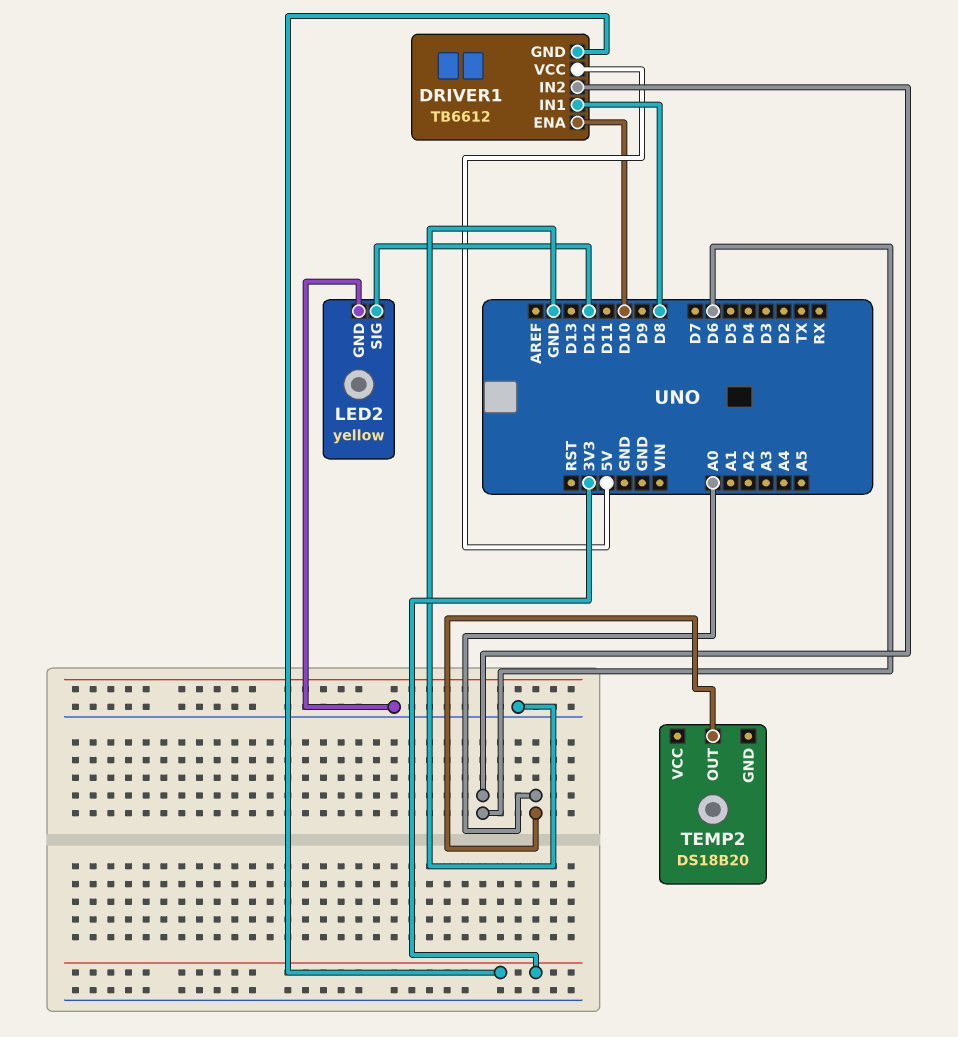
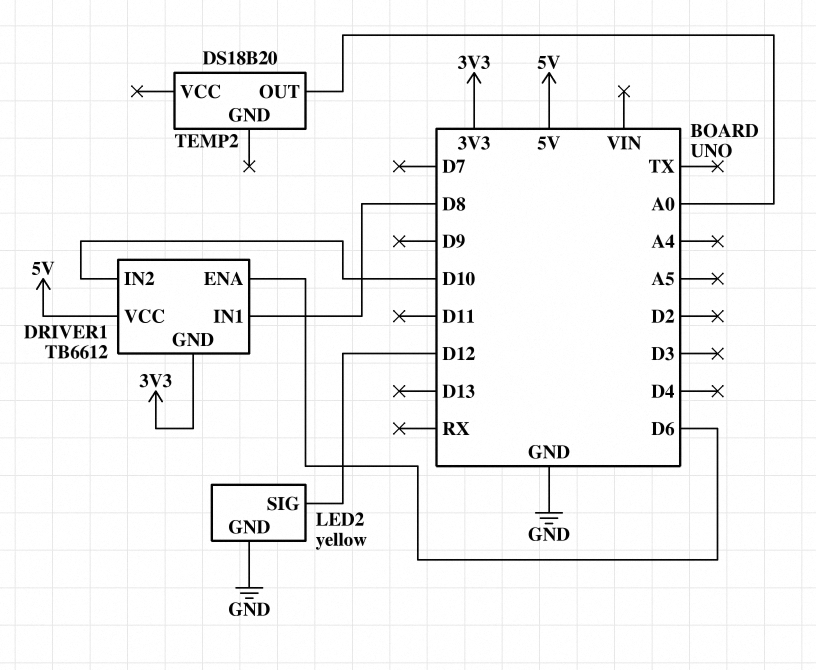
DRIVER1 pin ENA: D10 -> D6
DRIVER1 pin IN2: D6 -> D10

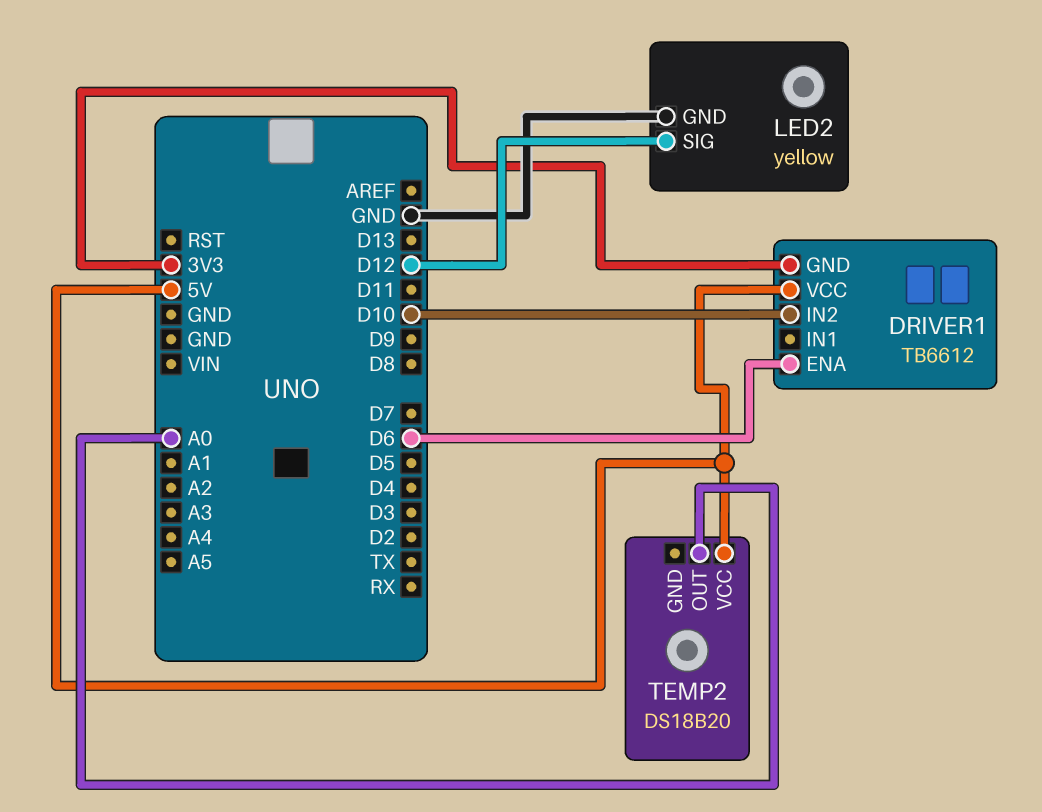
DRIVER1 pin IN1: D8 -> none
TEMP2 pin VCC: none -> 5V

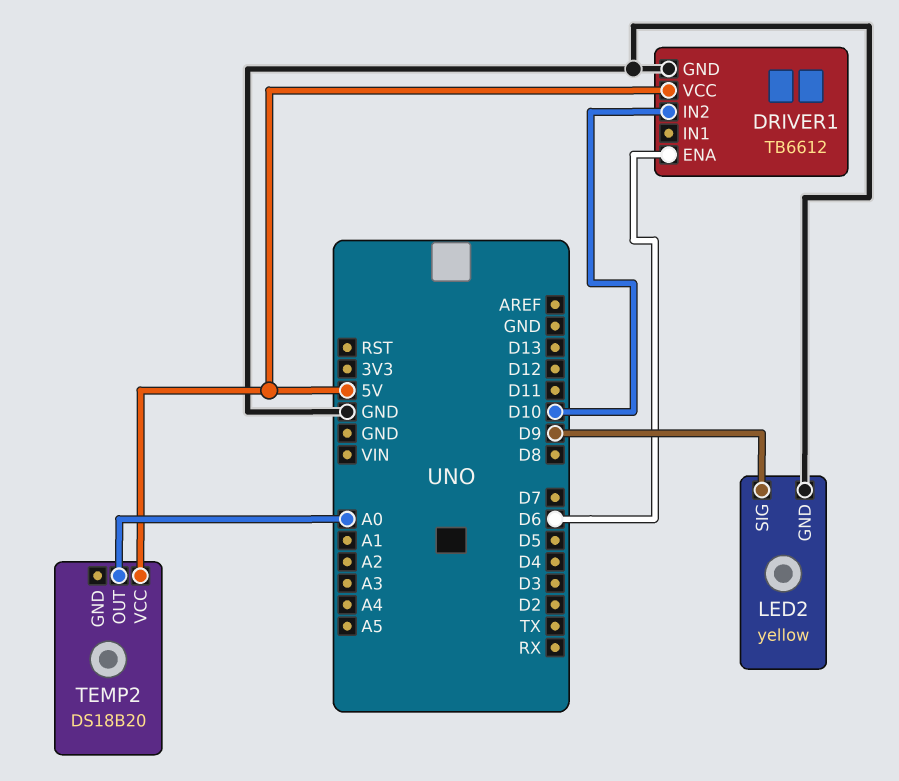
DRIVER1 pin GND: 3V3 -> GND
LED2 pin SIG: D12 -> D9

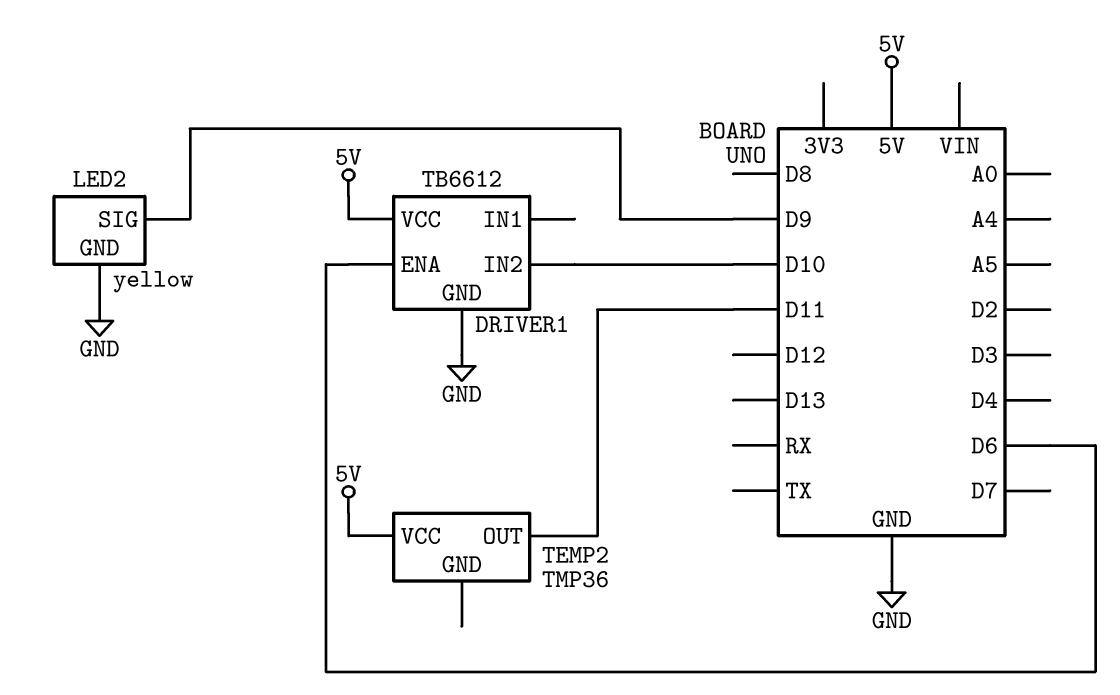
TEMP2: DS18B20 -> TMP36
TEMP2 pin OUT: A0 -> D11

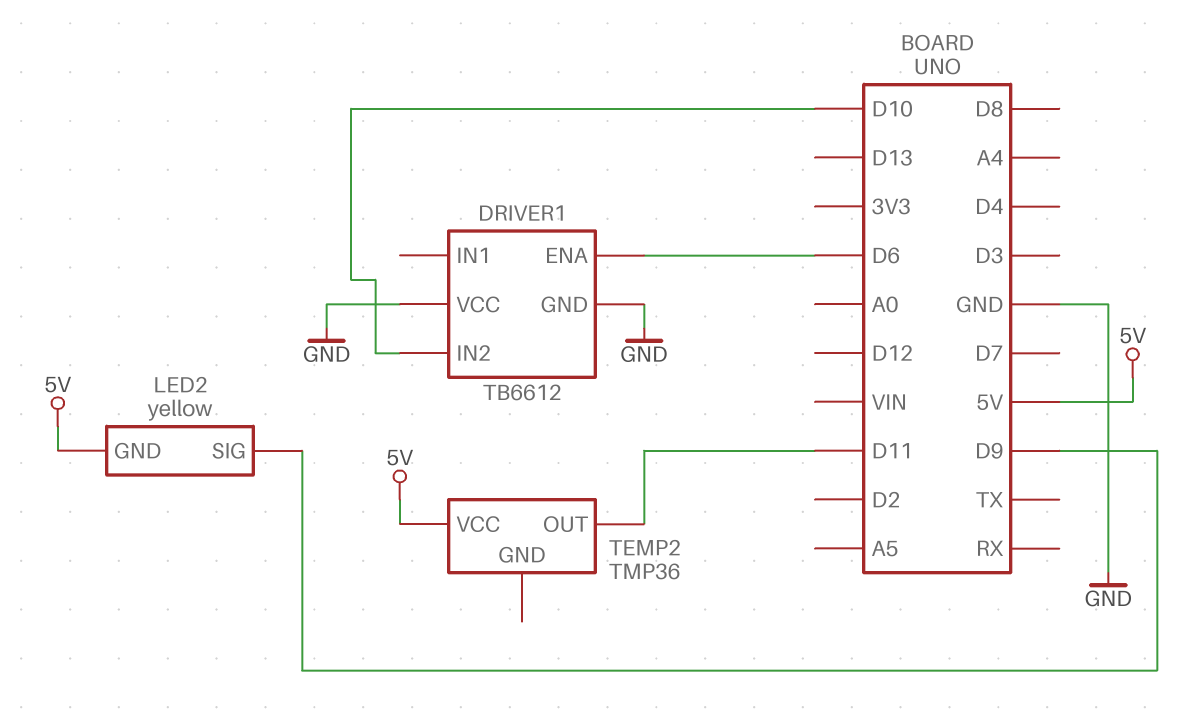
DRIVER1 pin VCC: 5V -> GND
LED2 pin GND: GND -> 5V

